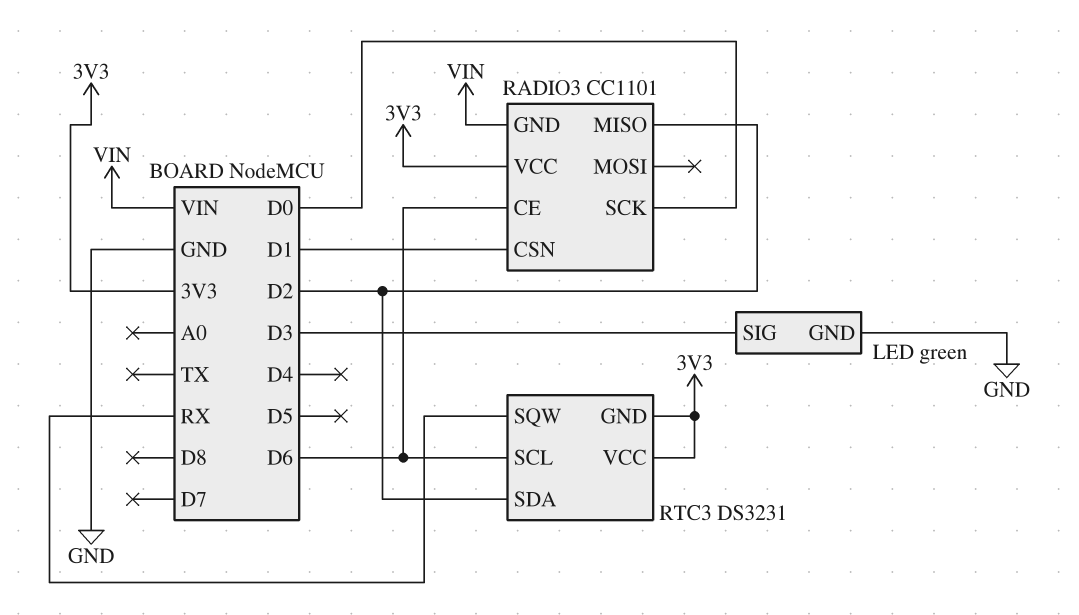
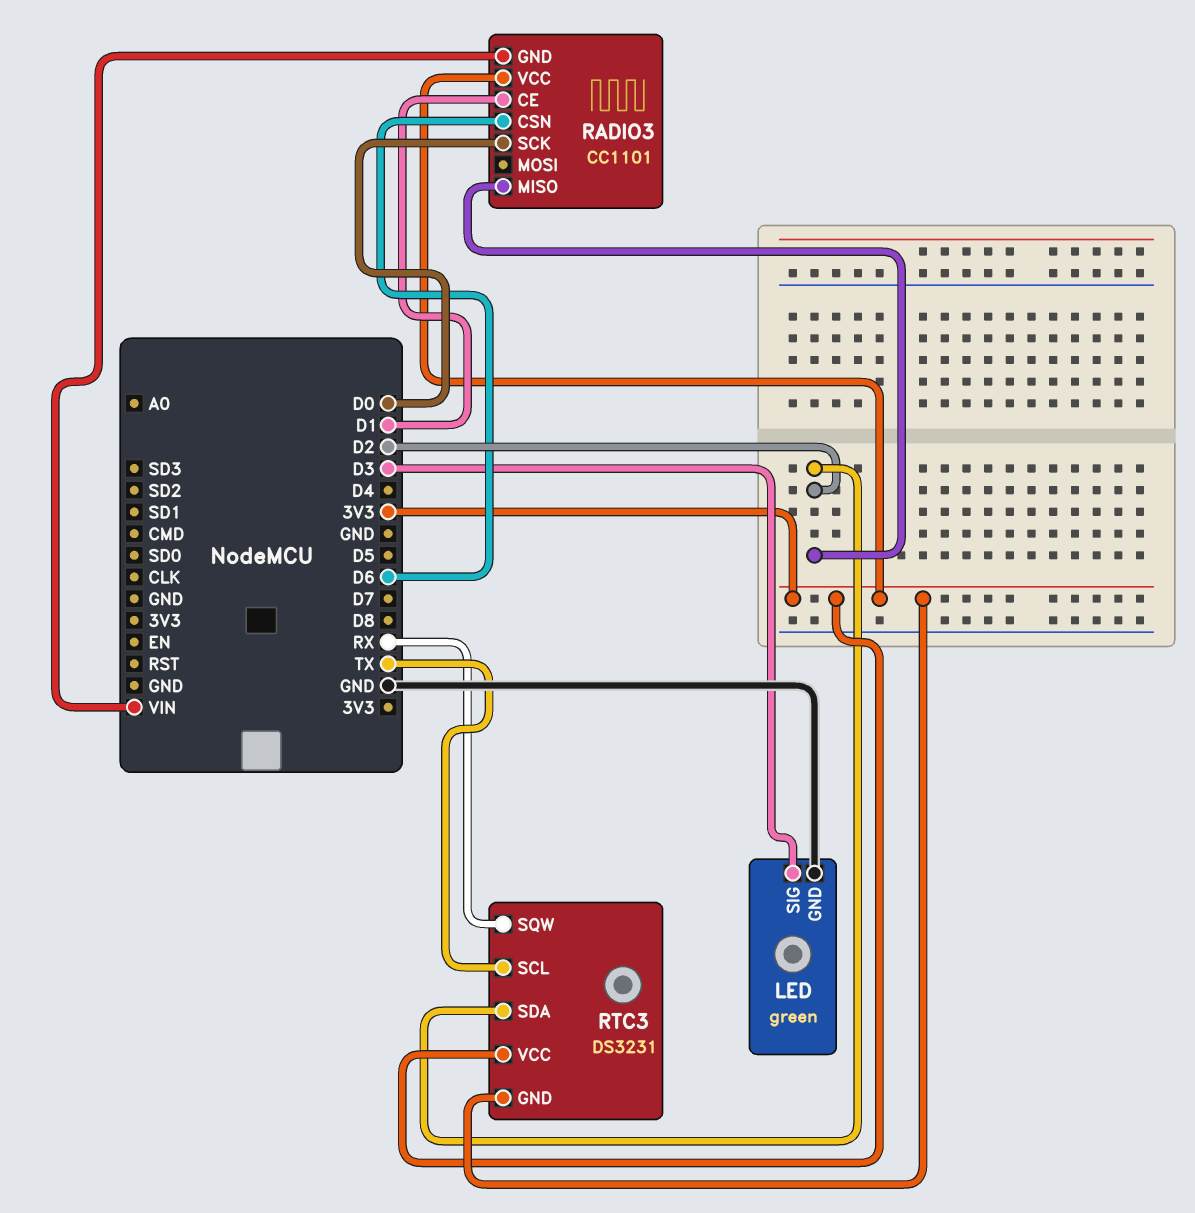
RADIO3 pin CE: D6 -> D1
RADIO3 pin CSN: D1 -> D6
RTC3 pin SCL: D6 -> TX

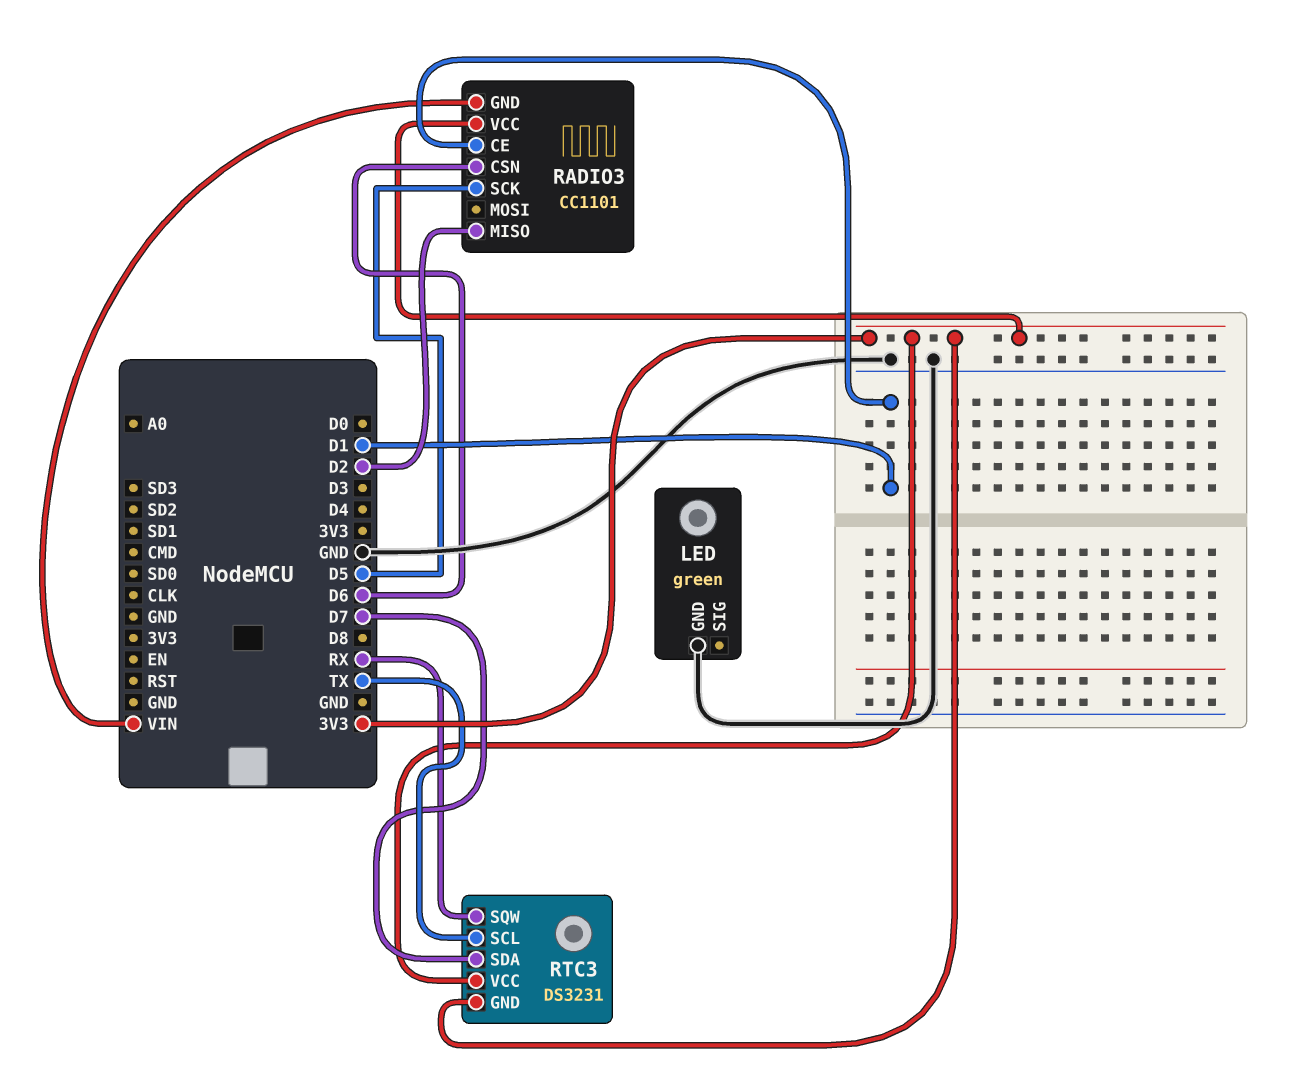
LED pin SIG: D3 -> none
RADIO3 pin SCK: D0 -> D5
RTC3 pin SDA: D2 -> D7

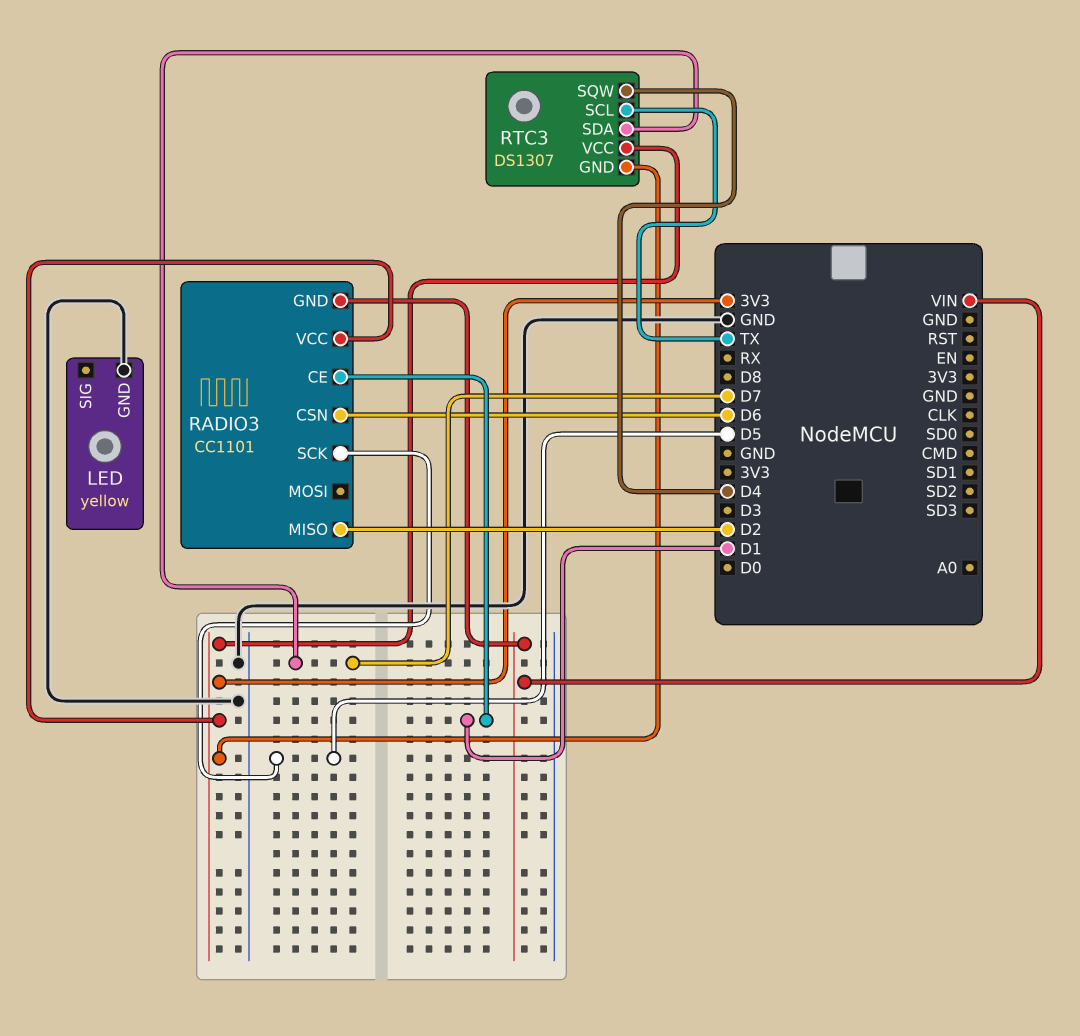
LED: green -> yellow
RTC3: DS3231 -> DS1307
RTC3 pin SQW: RX -> D4

